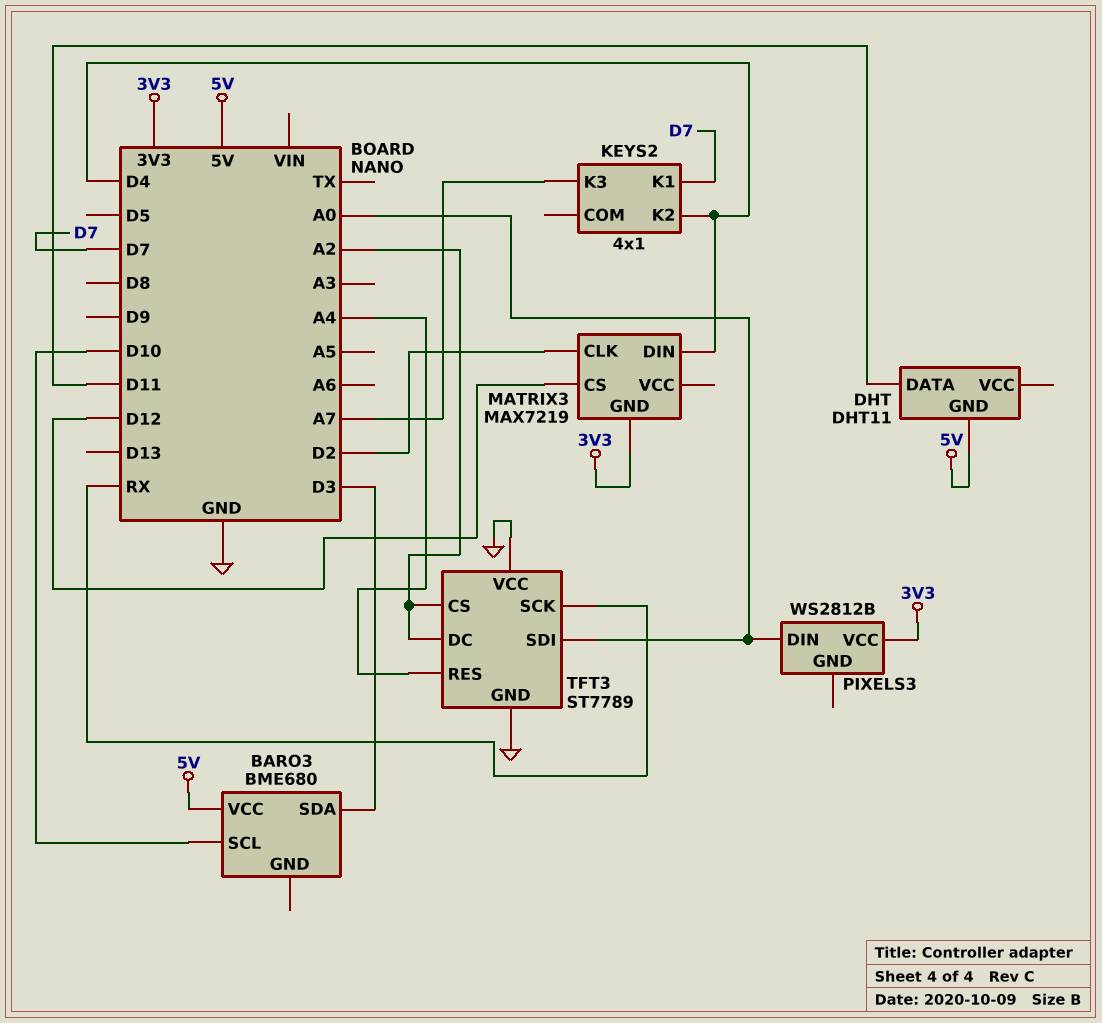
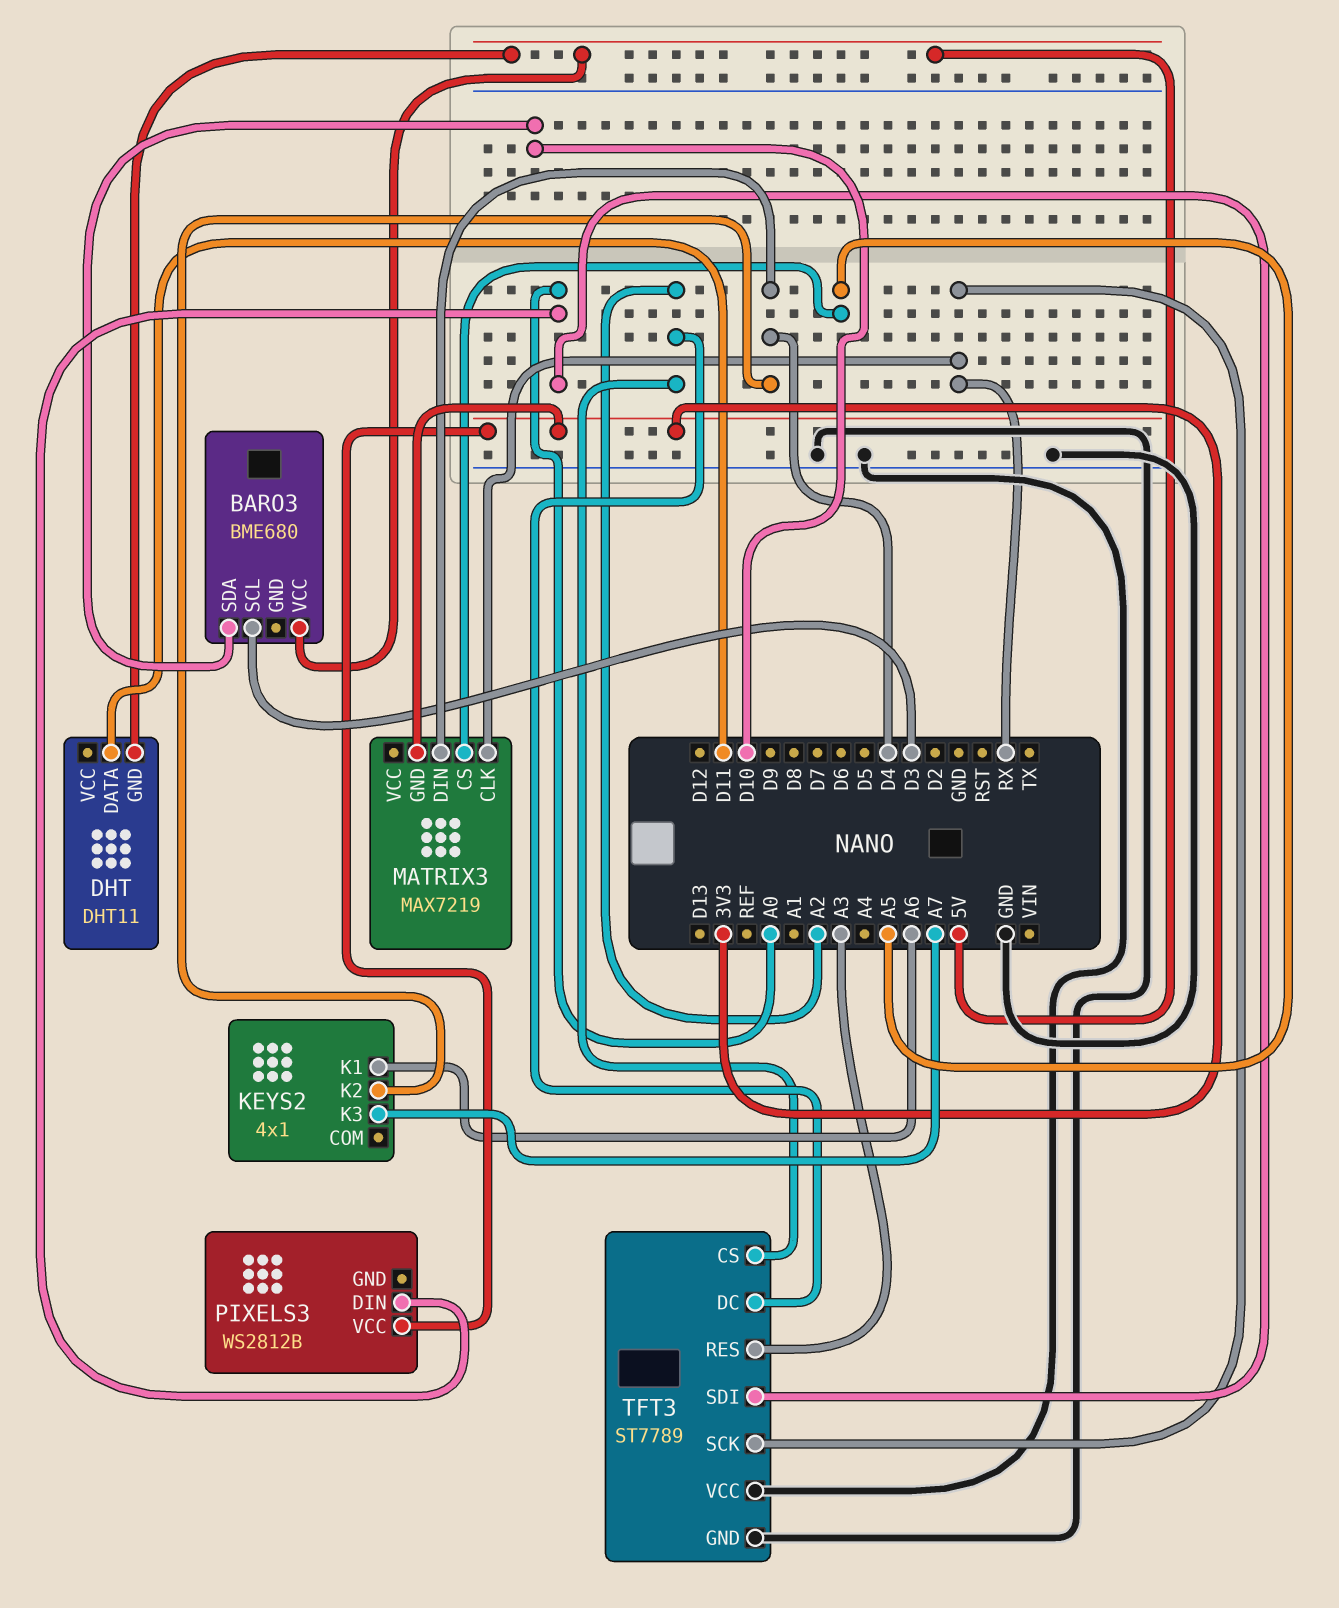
BARO3 pin SCL: D10 -> D3
BARO3 pin SDA: D3 -> D10
KEYS2 pin K1: D7 -> A6
MATRIX3 pin CLK: D2 -> RX
MATRIX3 pin CS: D12 -> A5
TFT3 pin RES: A4 -> A3

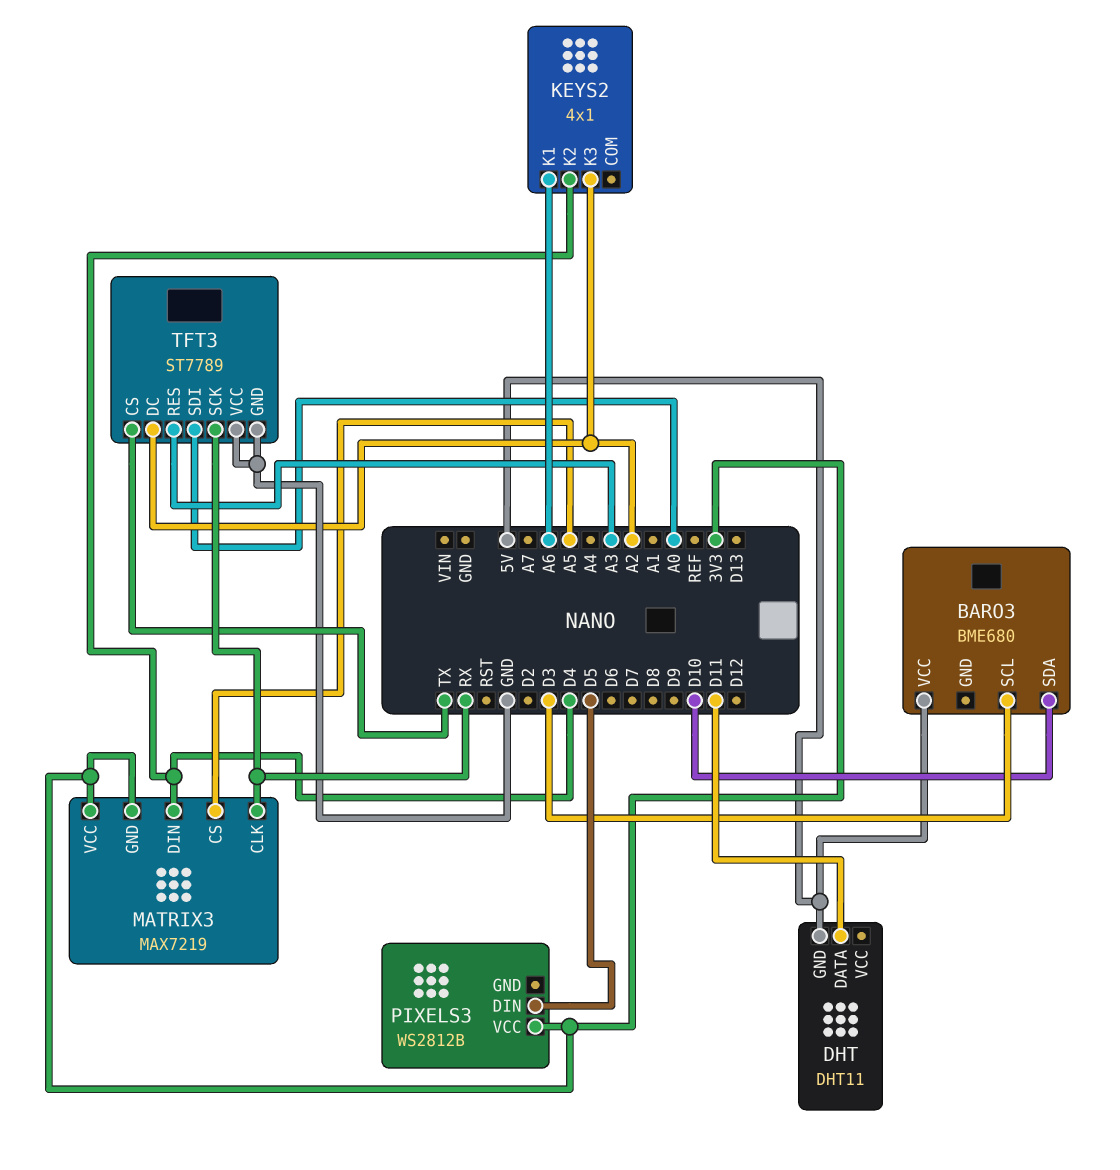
KEYS2 pin K3: A7 -> A2
MATRIX3 pin VCC: none -> 3V3
PIXELS3 pin DIN: A0 -> D5
TFT3 pin CS: A2 -> TX

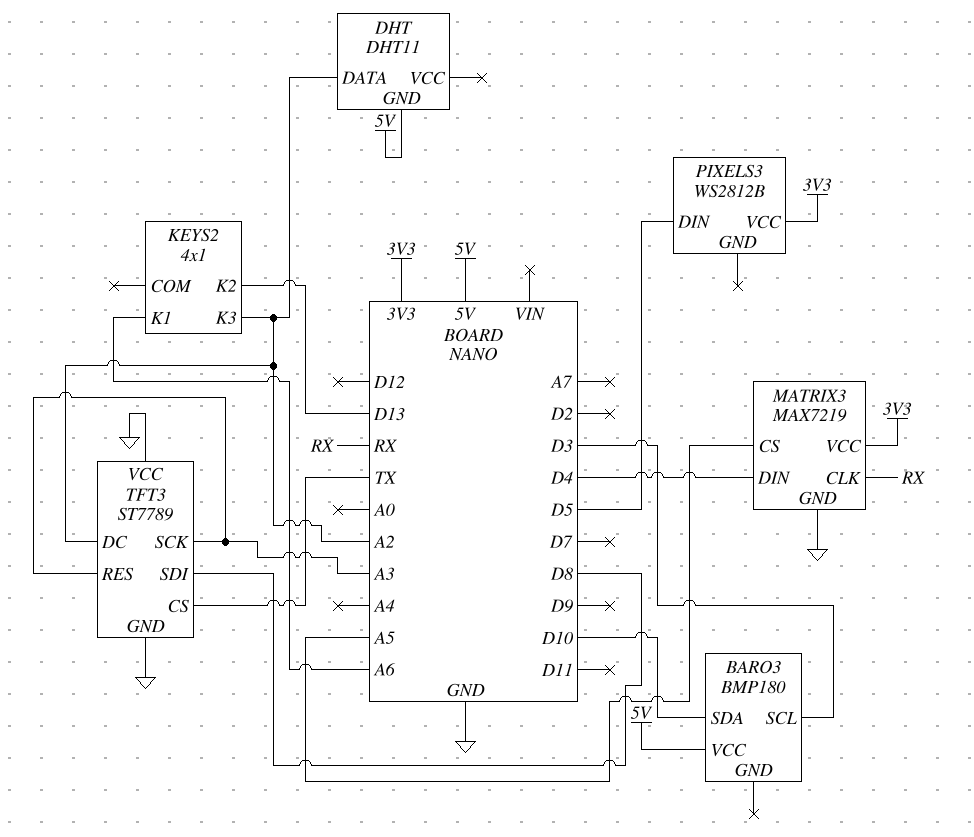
BARO3: BME680 -> BMP180
DHT pin DATA: D11 -> A2
KEYS2 pin K2: D4 -> D13
MATRIX3 pin GND: 3V3 -> GND
TFT3 pin SCK: RX -> A3
TFT3 pin SDI: A0 -> D8

